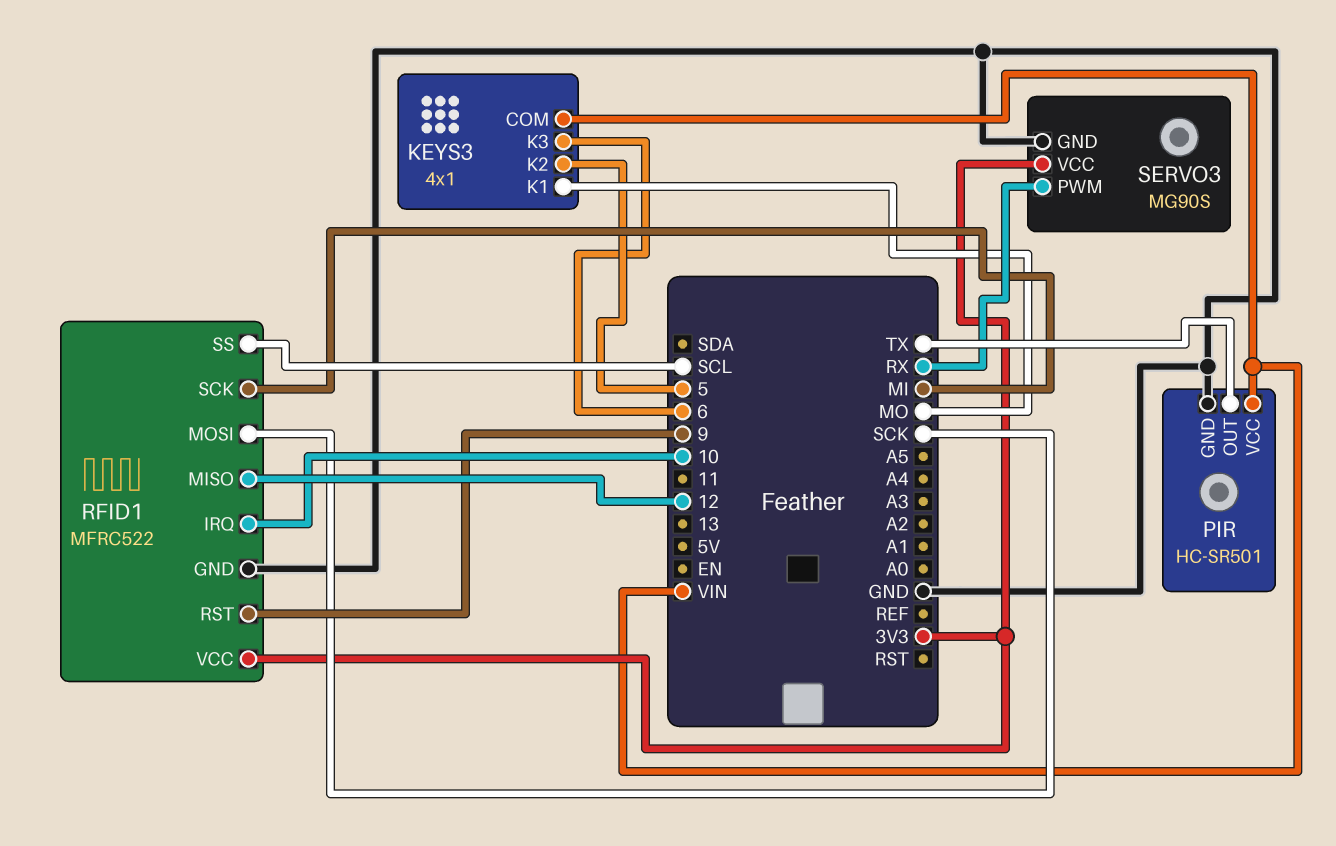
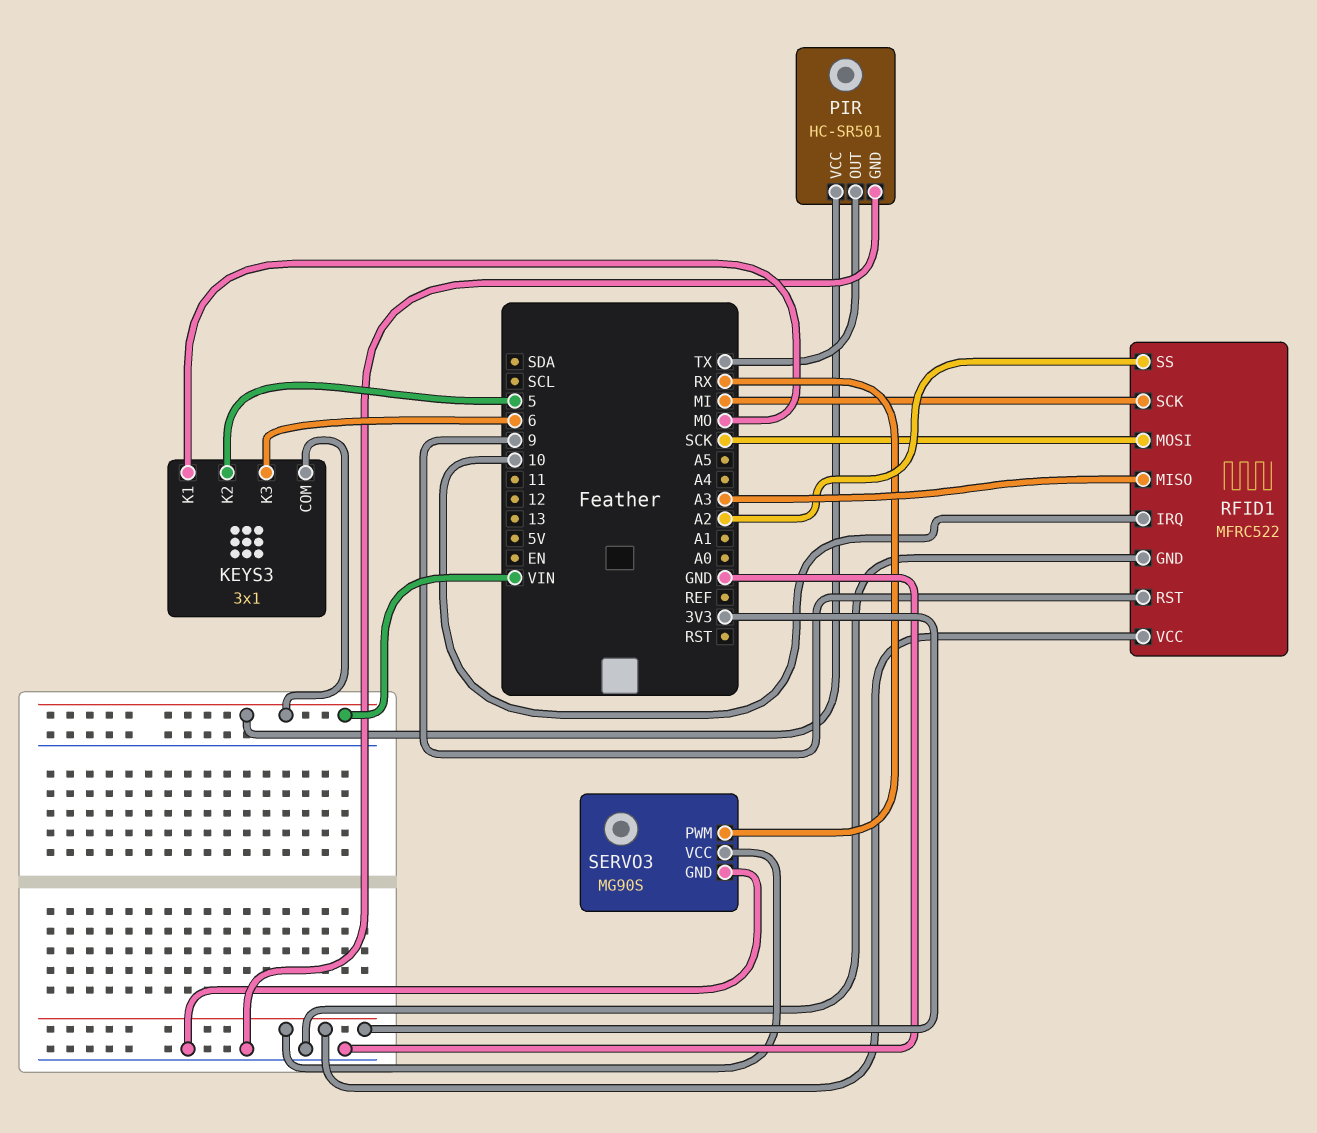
KEYS3: 4x1 -> 3x1
RFID1 pin MISO: 12 -> A3
RFID1 pin SS: SCL -> A2

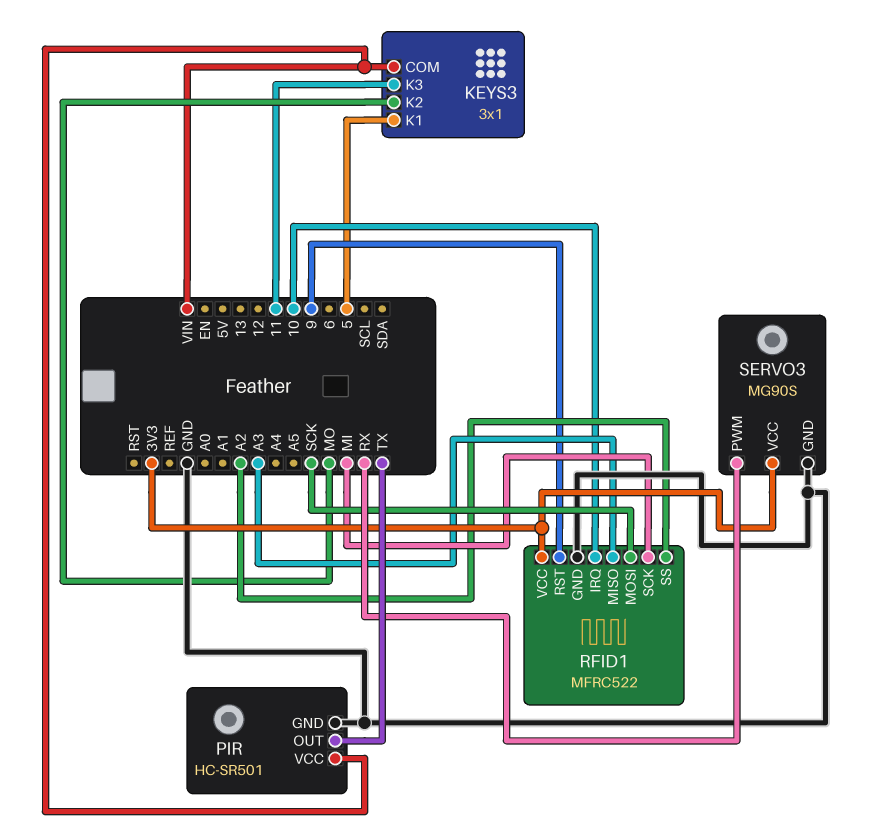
KEYS3 pin K1: MO -> 5
KEYS3 pin K2: 5 -> MO
KEYS3 pin K3: 6 -> 11

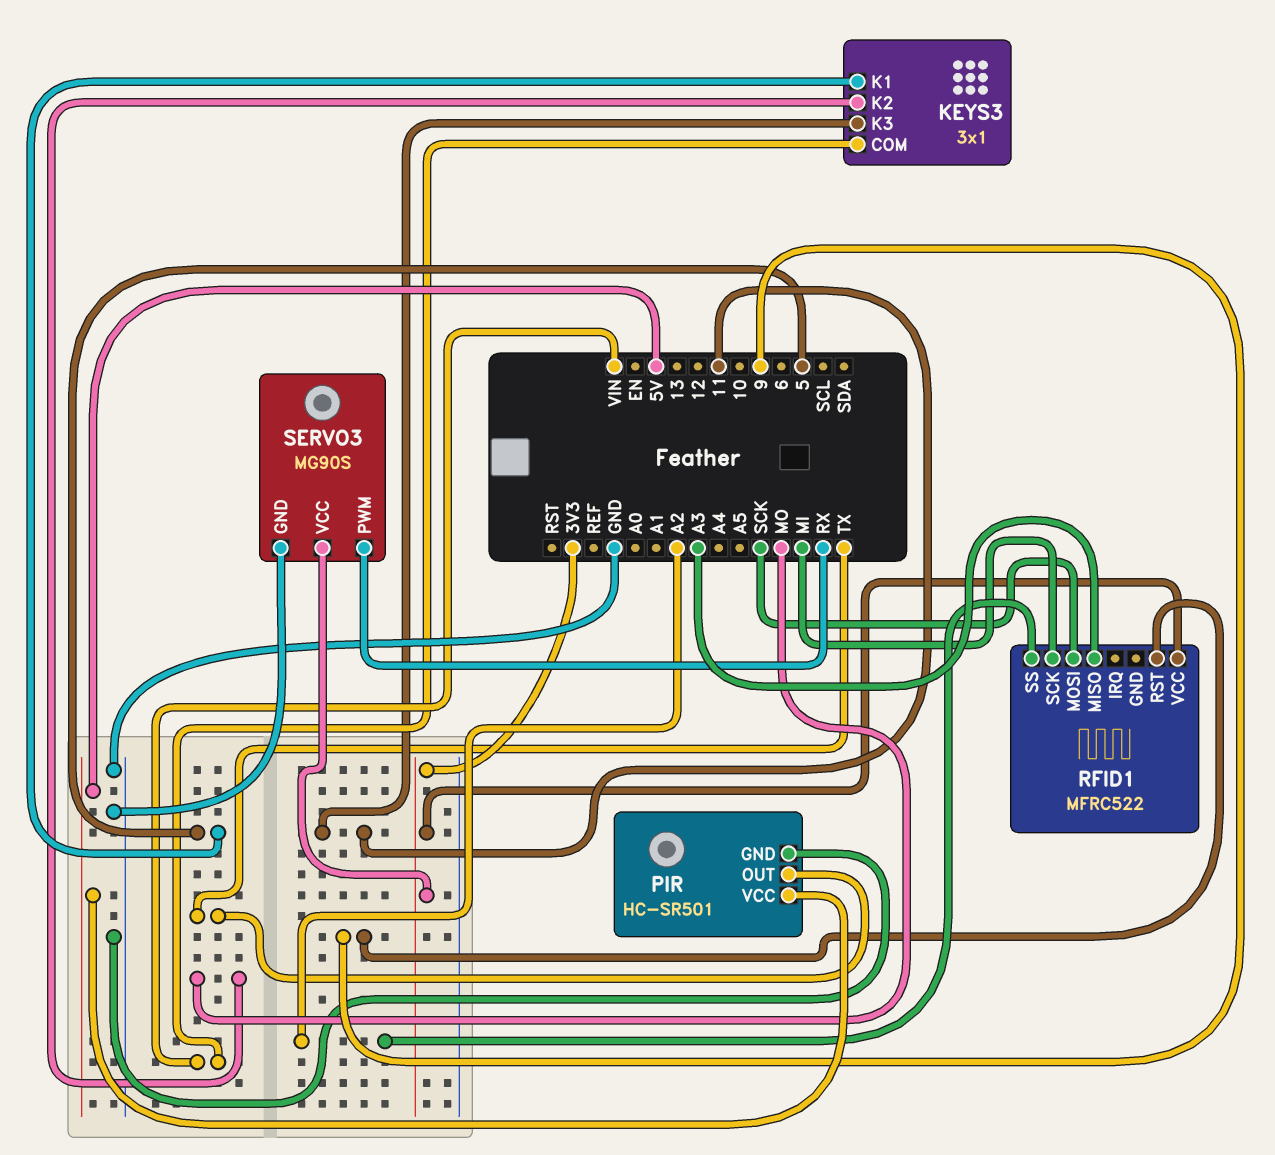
PIR pin VCC: VIN -> 5V
RFID1 pin GND: GND -> none
RFID1 pin IRQ: 10 -> none

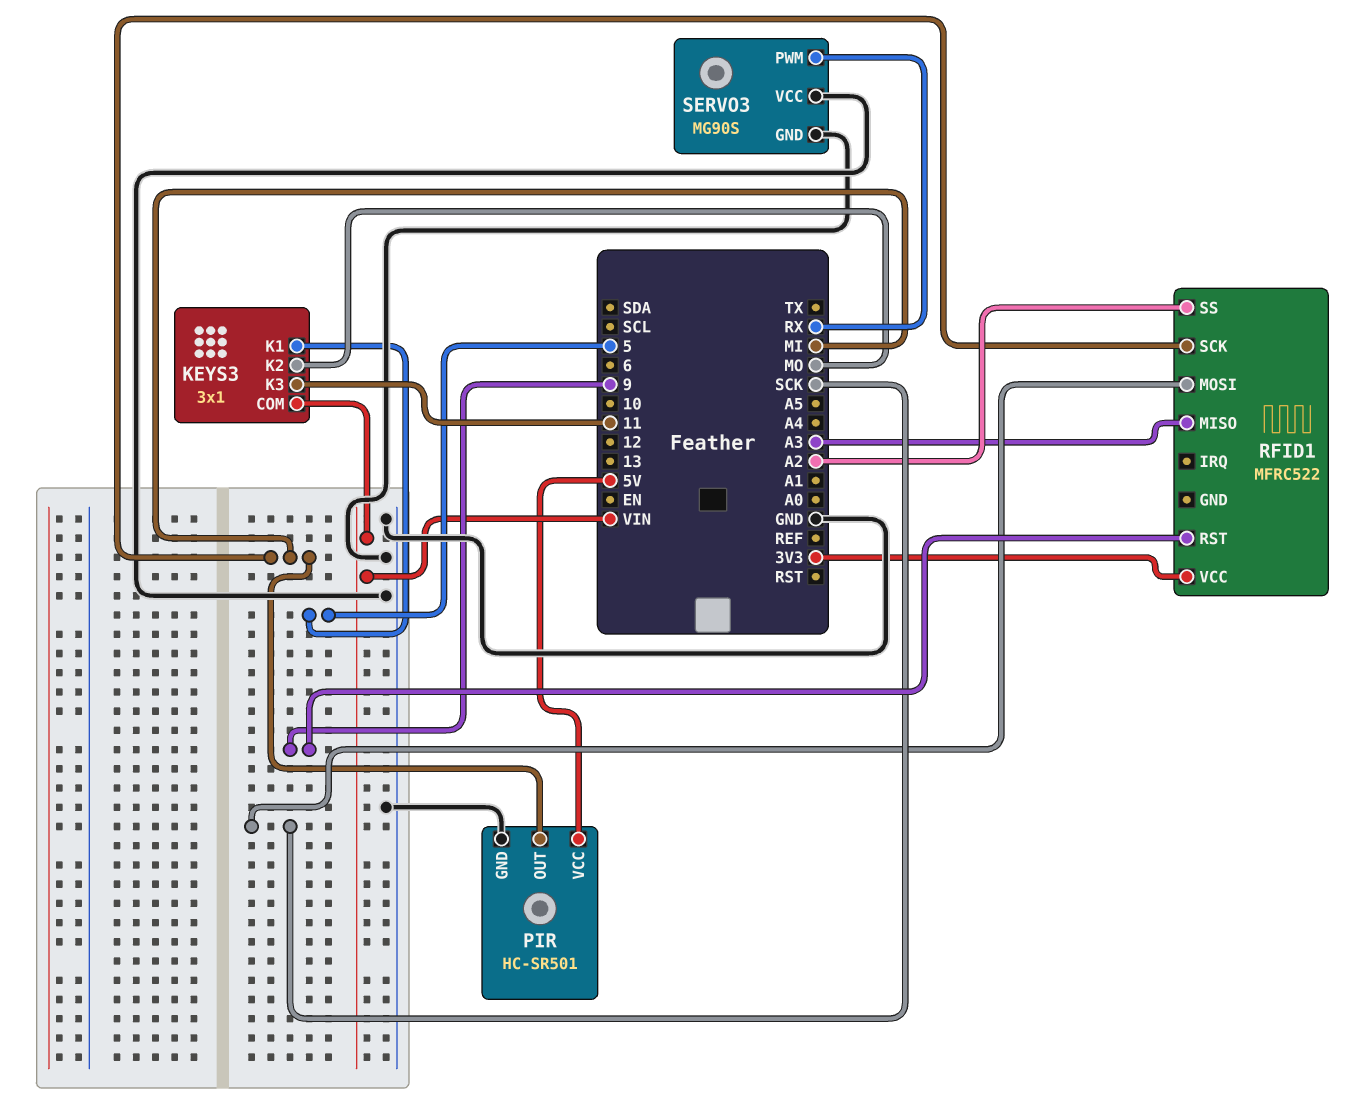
PIR pin OUT: TX -> MI
SERVO3 pin VCC: 3V3 -> GND

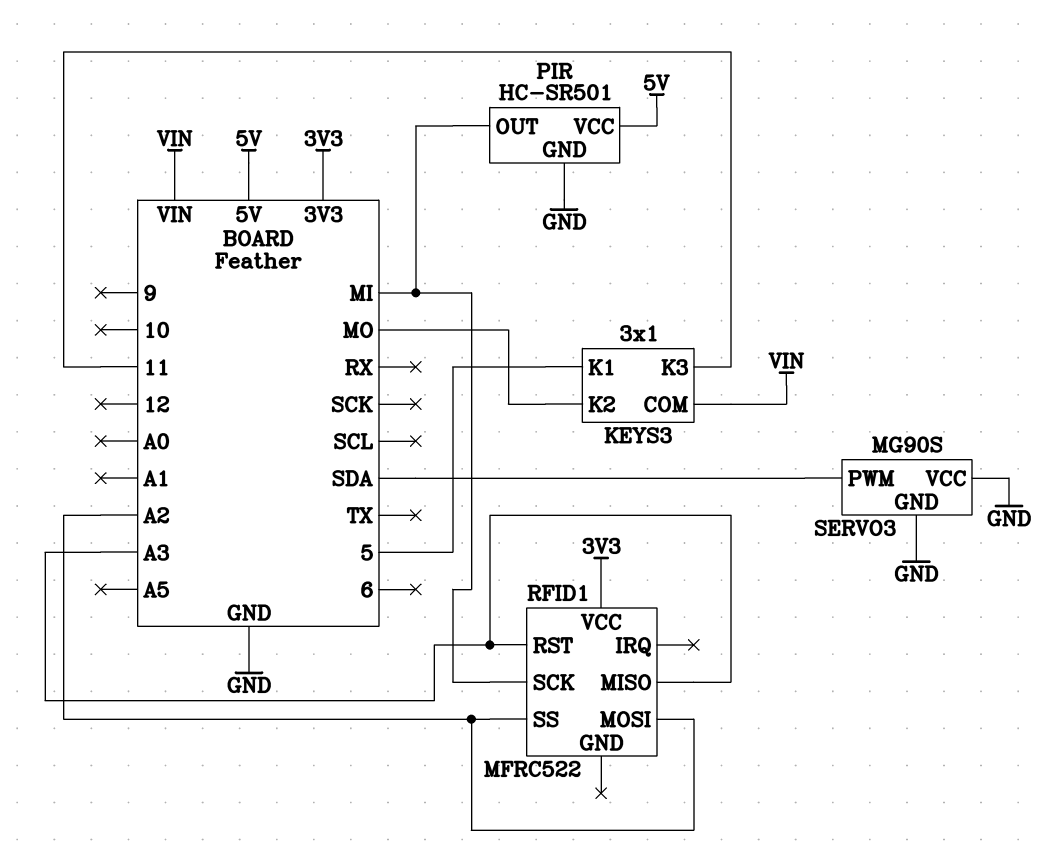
RFID1 pin MOSI: SCK -> A2
RFID1 pin RST: 9 -> A3
SERVO3 pin PWM: RX -> SDA

